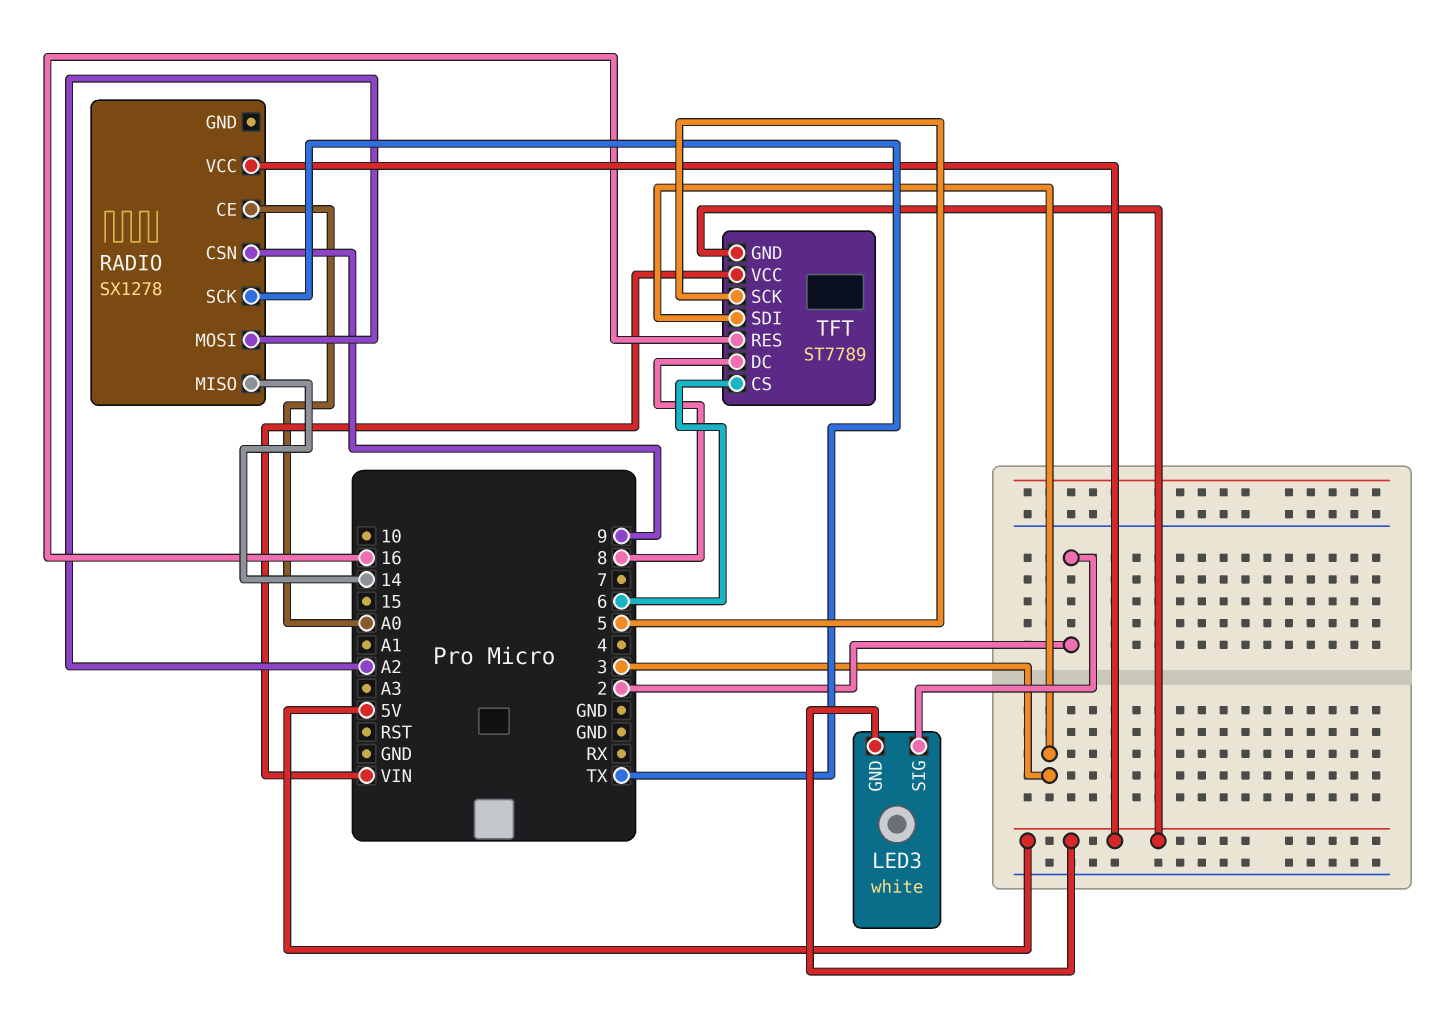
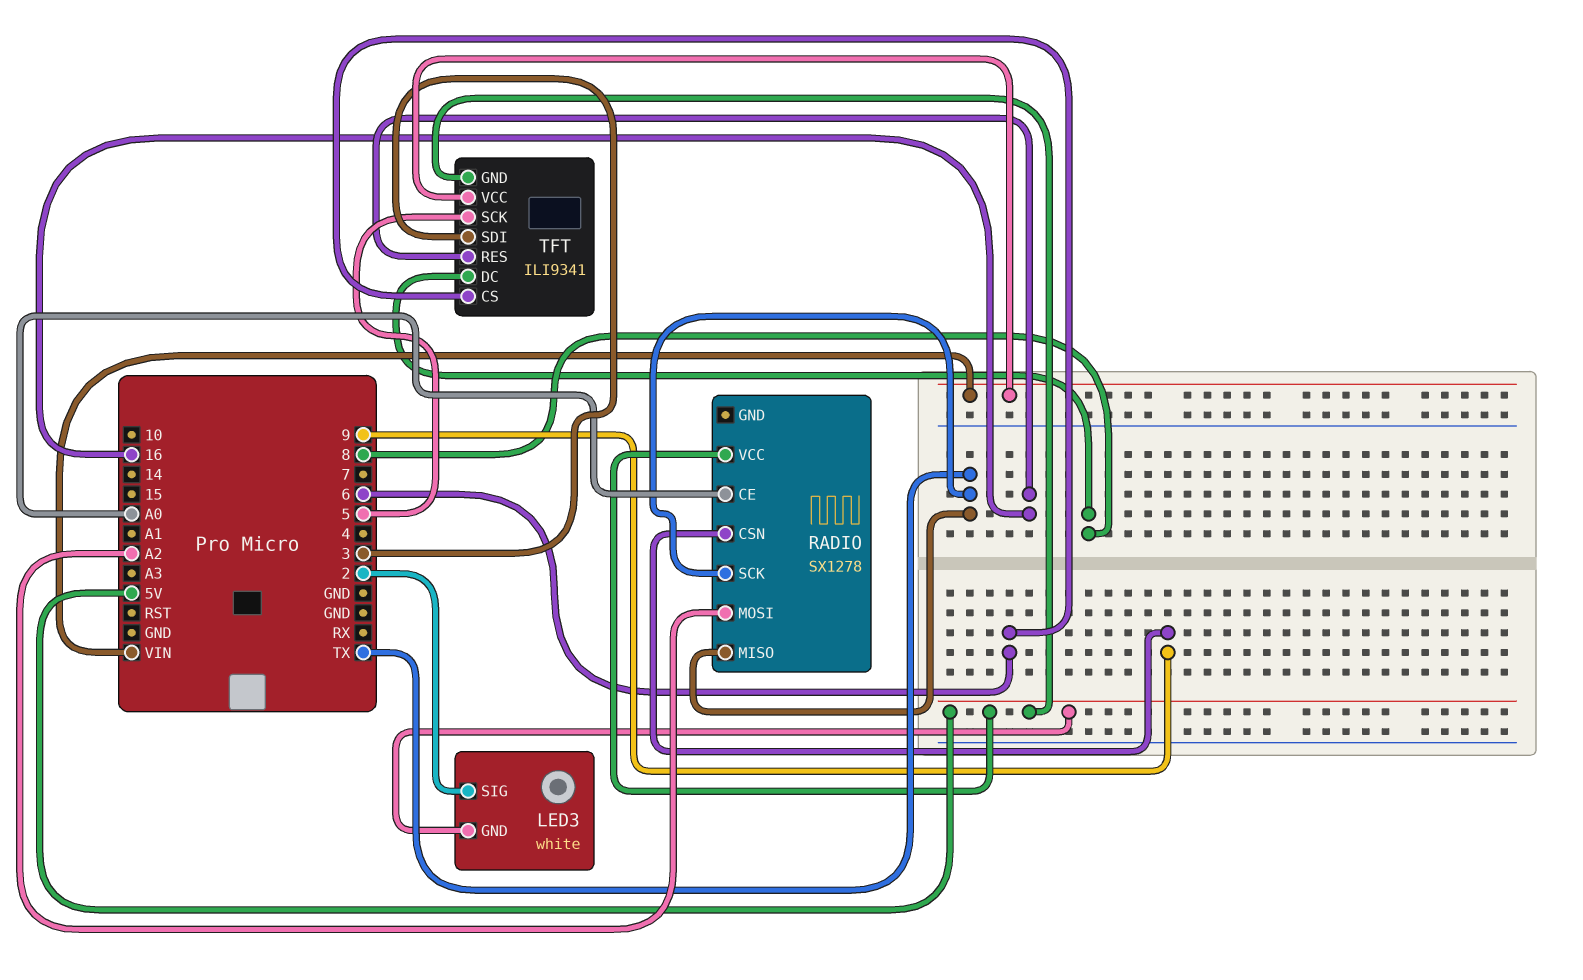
RADIO pin MISO: 14 -> TX
TFT: ST7789 -> ILI9341

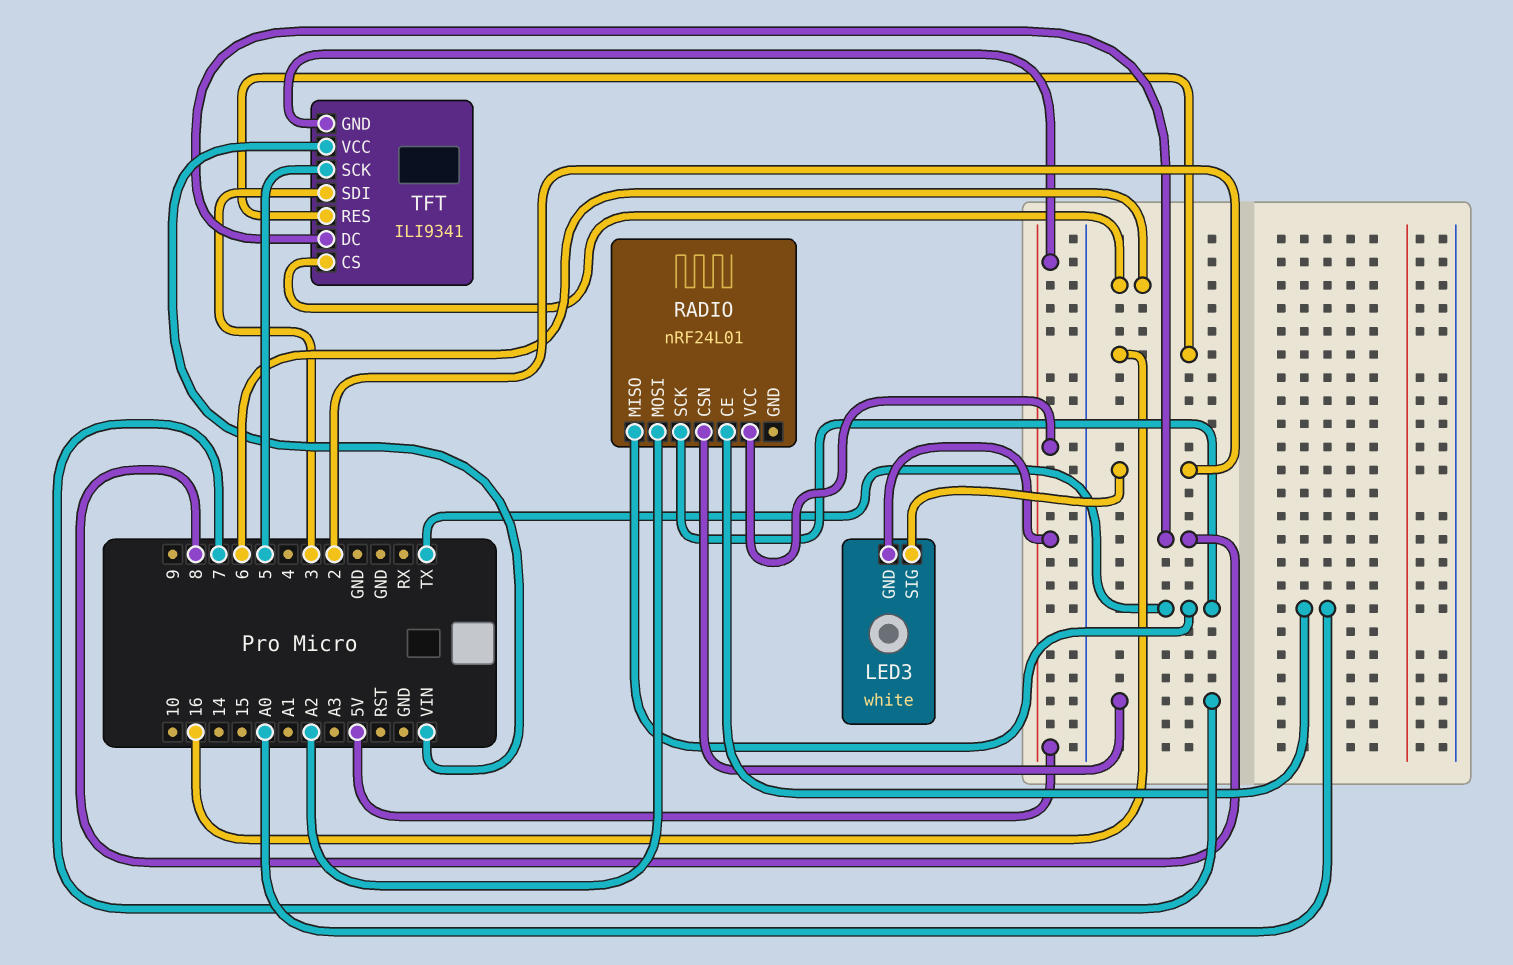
RADIO: SX1278 -> nRF24L01
RADIO pin CSN: 9 -> 7

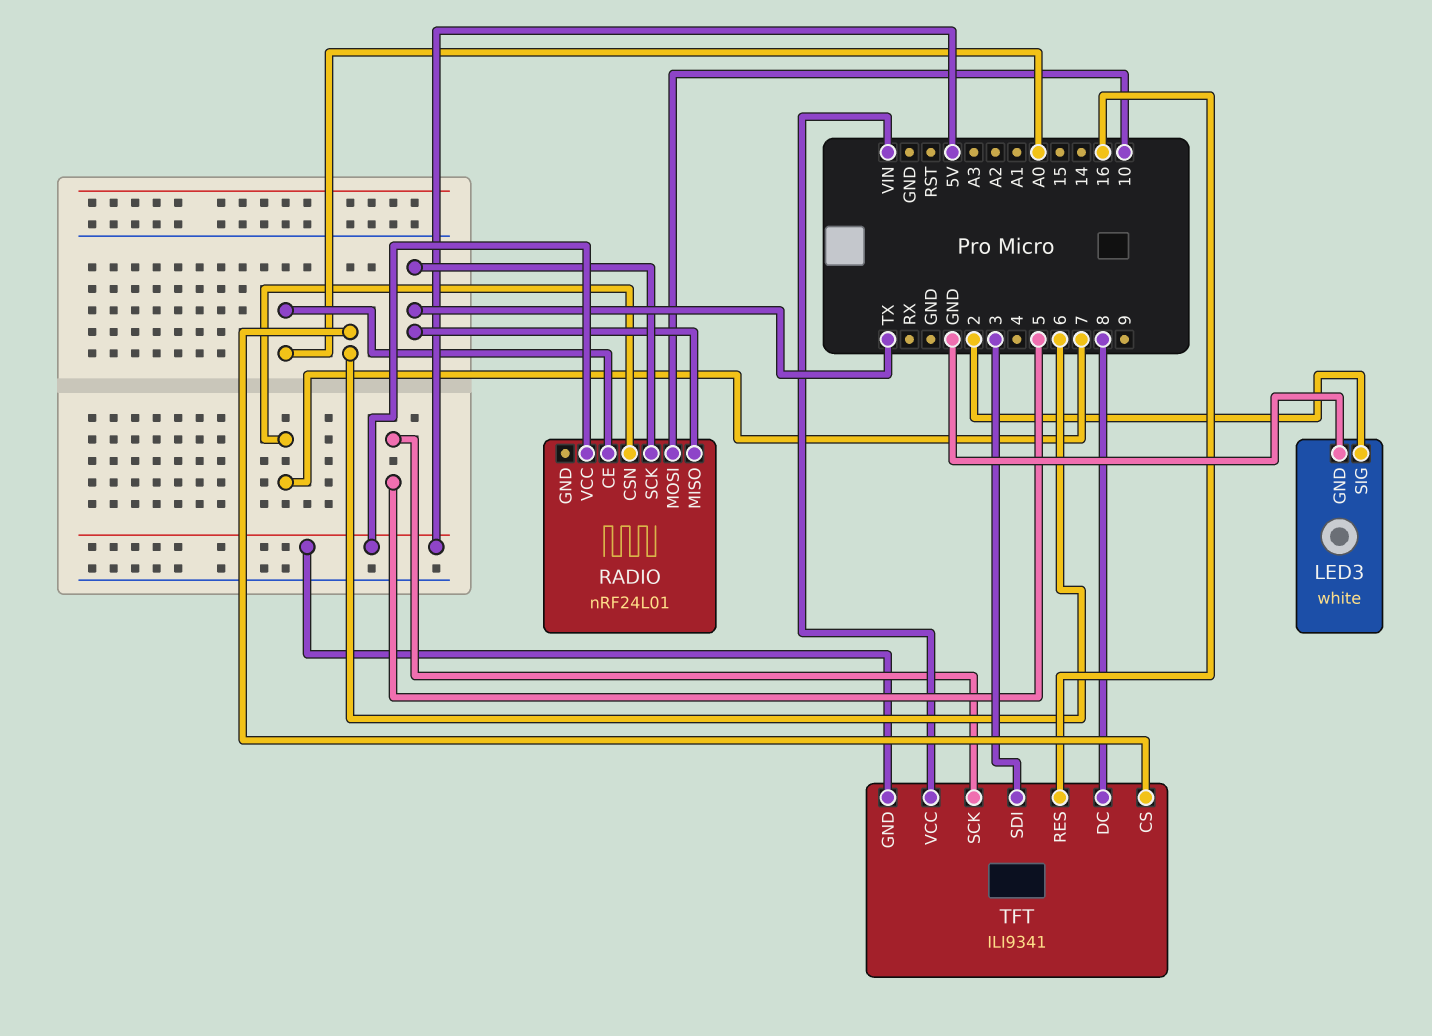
LED3 pin GND: 5V -> GND
RADIO pin MOSI: A2 -> 10

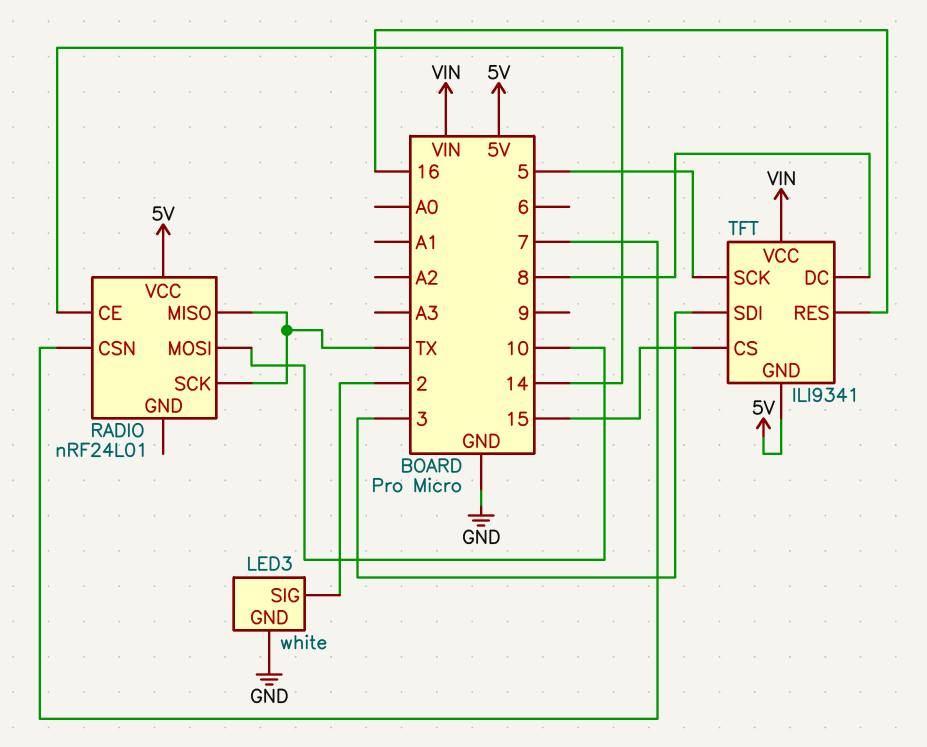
RADIO pin CE: A0 -> 14
TFT pin CS: 6 -> 15

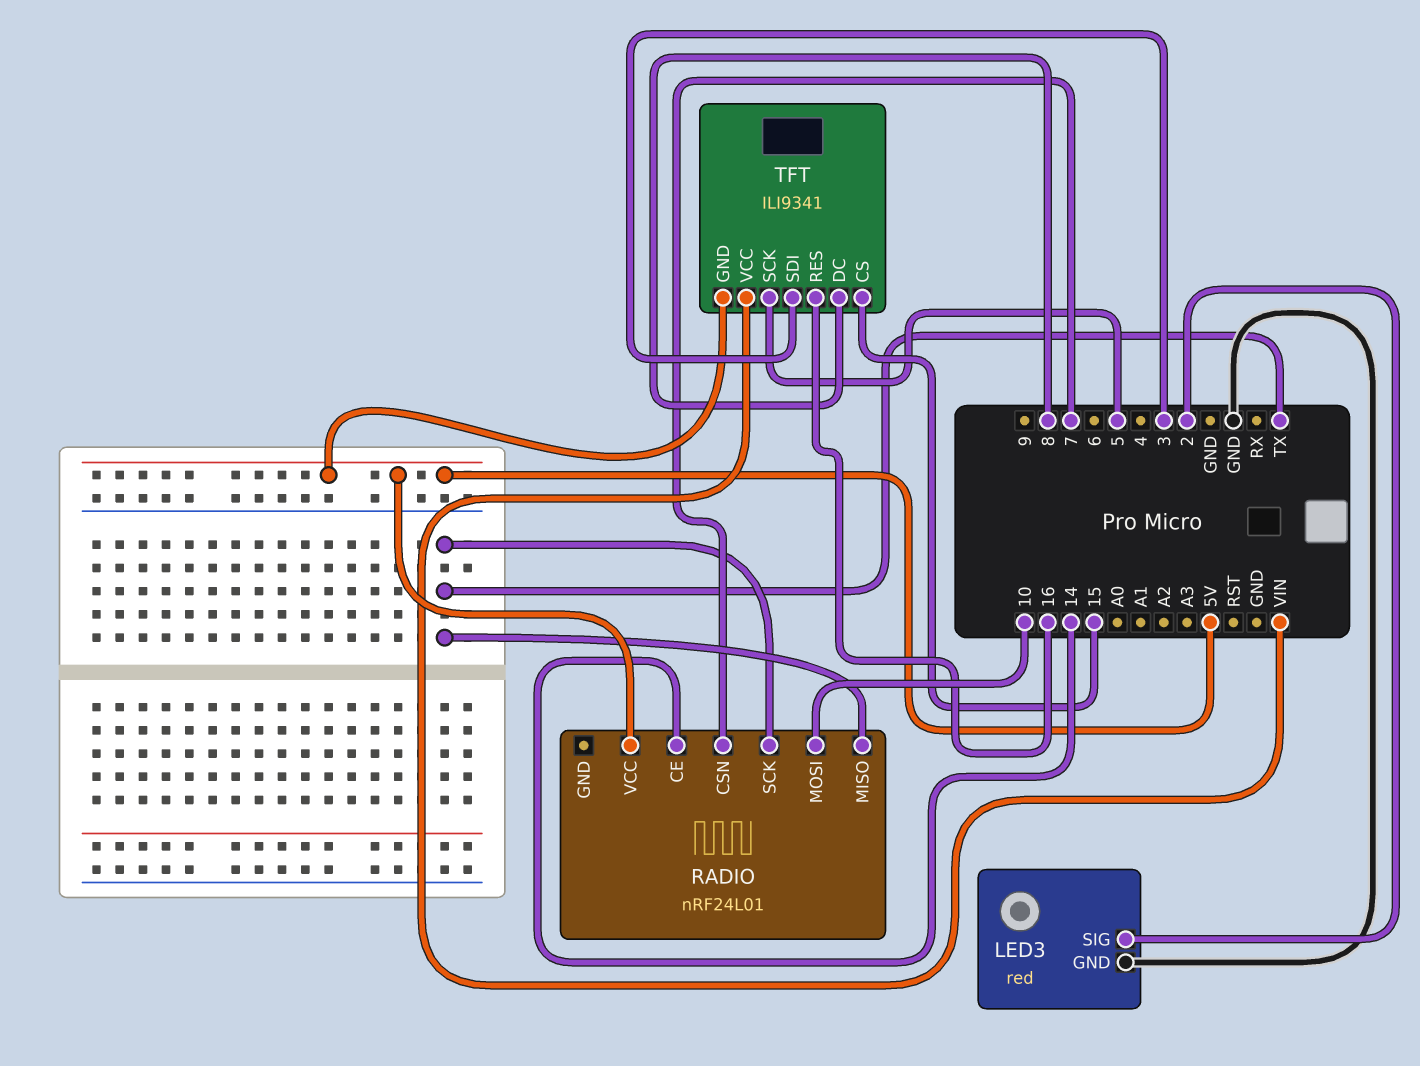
LED3: white -> red

